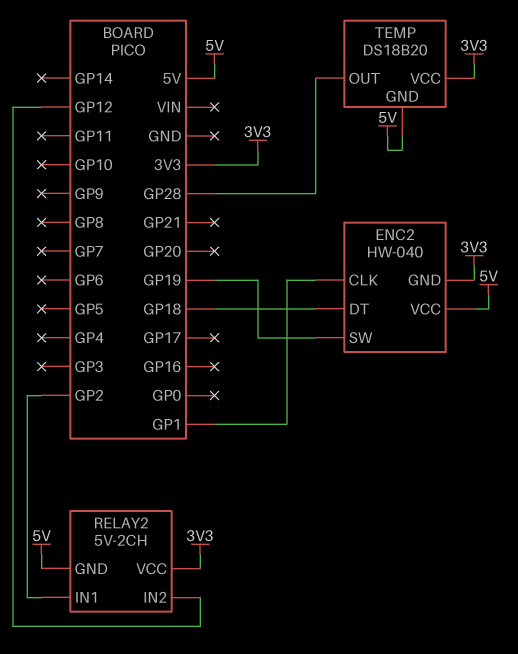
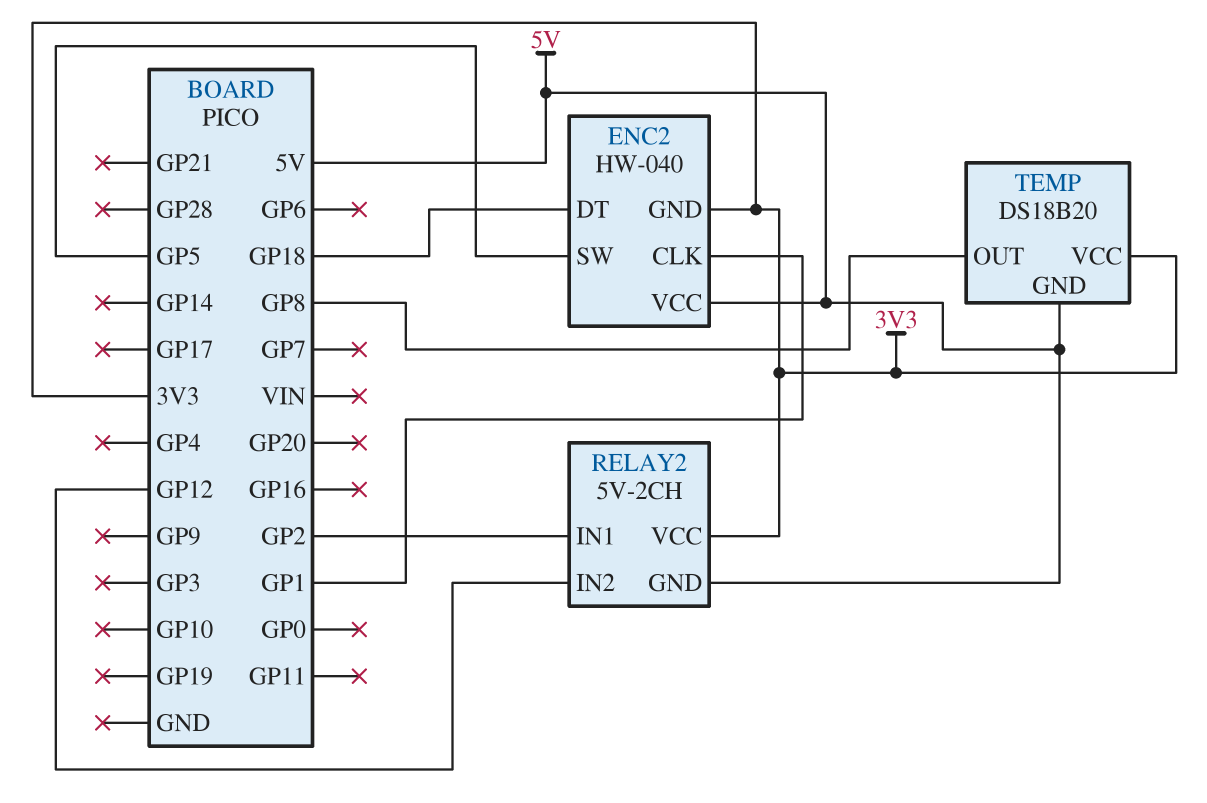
ENC2 pin SW: GP19 -> GP5
TEMP pin OUT: GP28 -> GP8

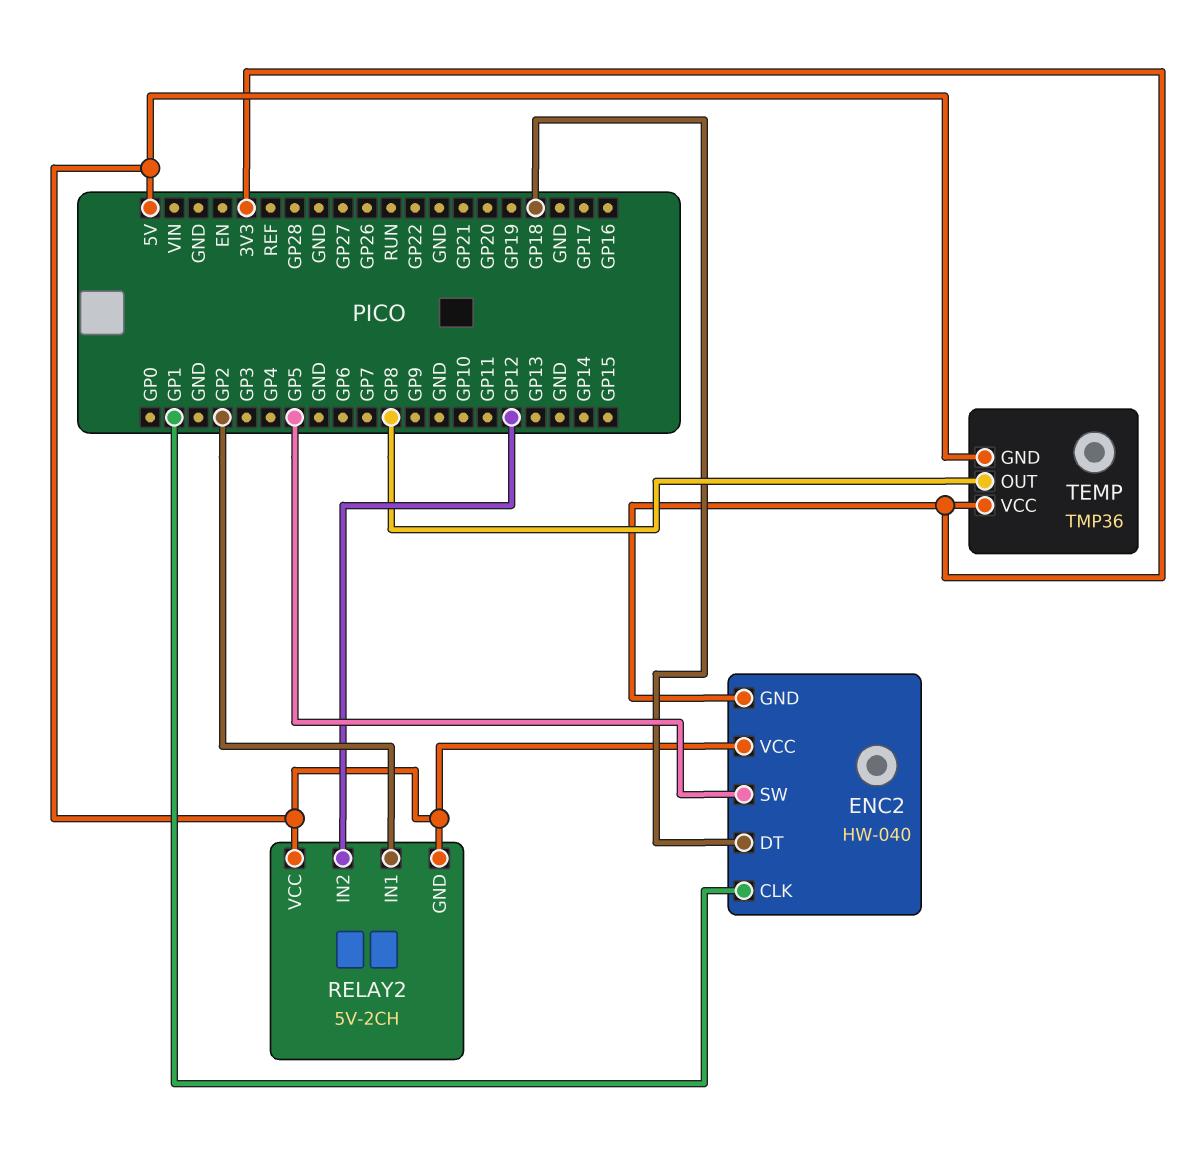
RELAY2 pin VCC: 3V3 -> 5V
TEMP: DS18B20 -> TMP36

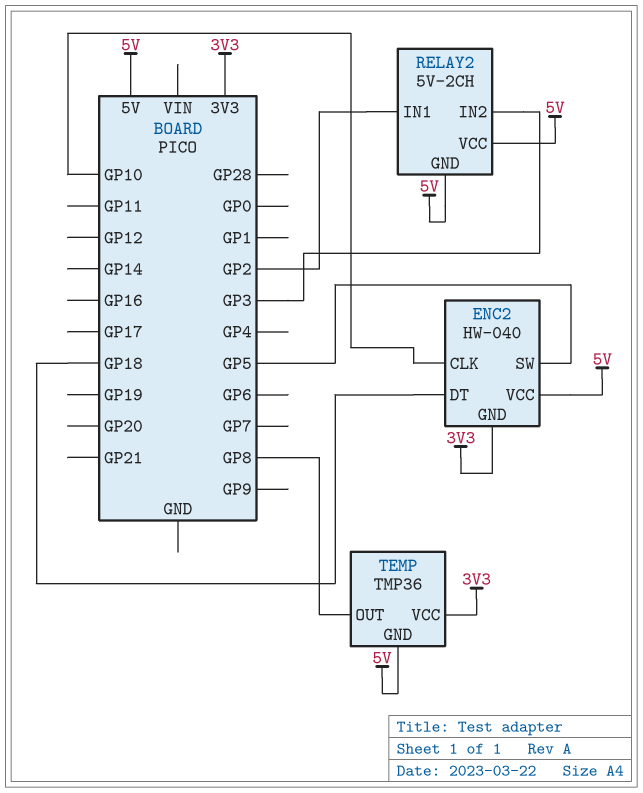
ENC2 pin CLK: GP1 -> GP10
RELAY2 pin IN2: GP12 -> GP3

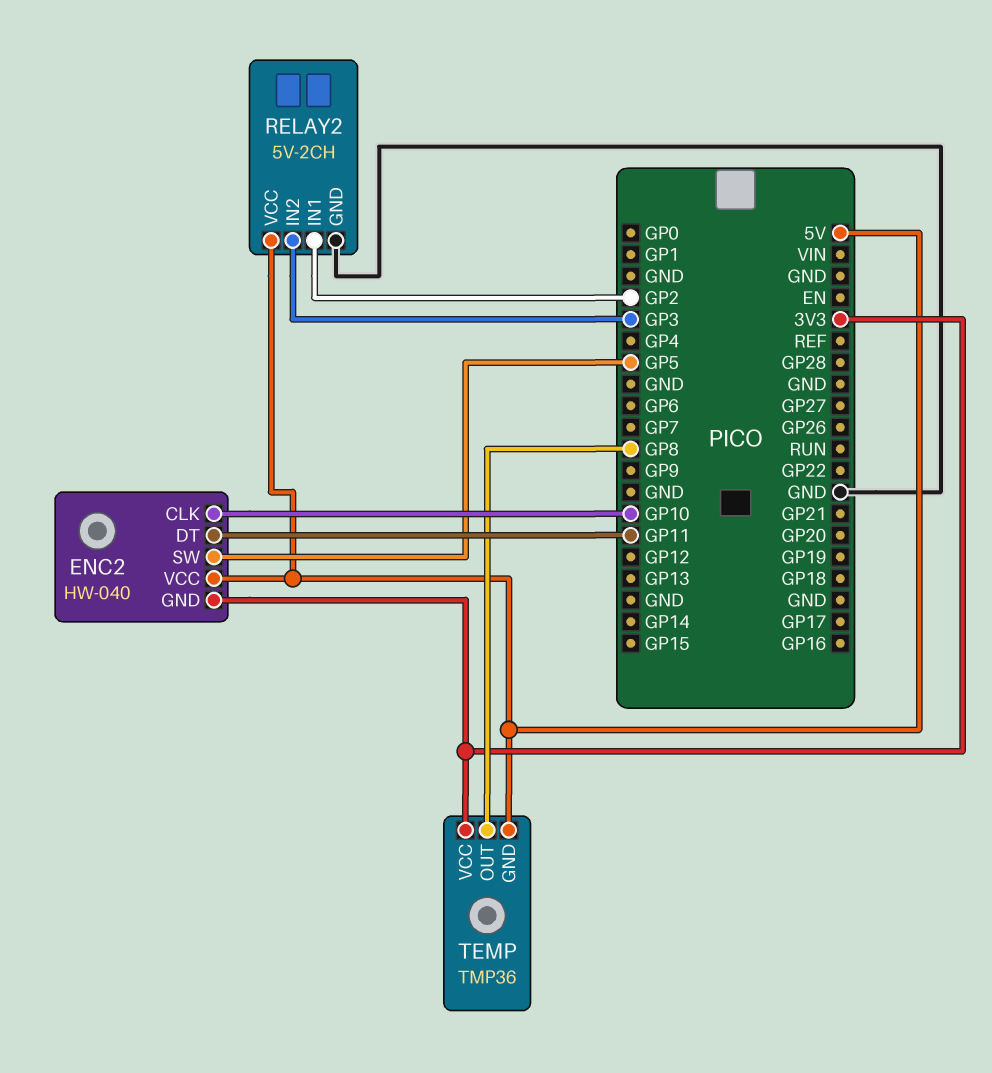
ENC2 pin DT: GP18 -> GP11
RELAY2 pin GND: 5V -> GND

